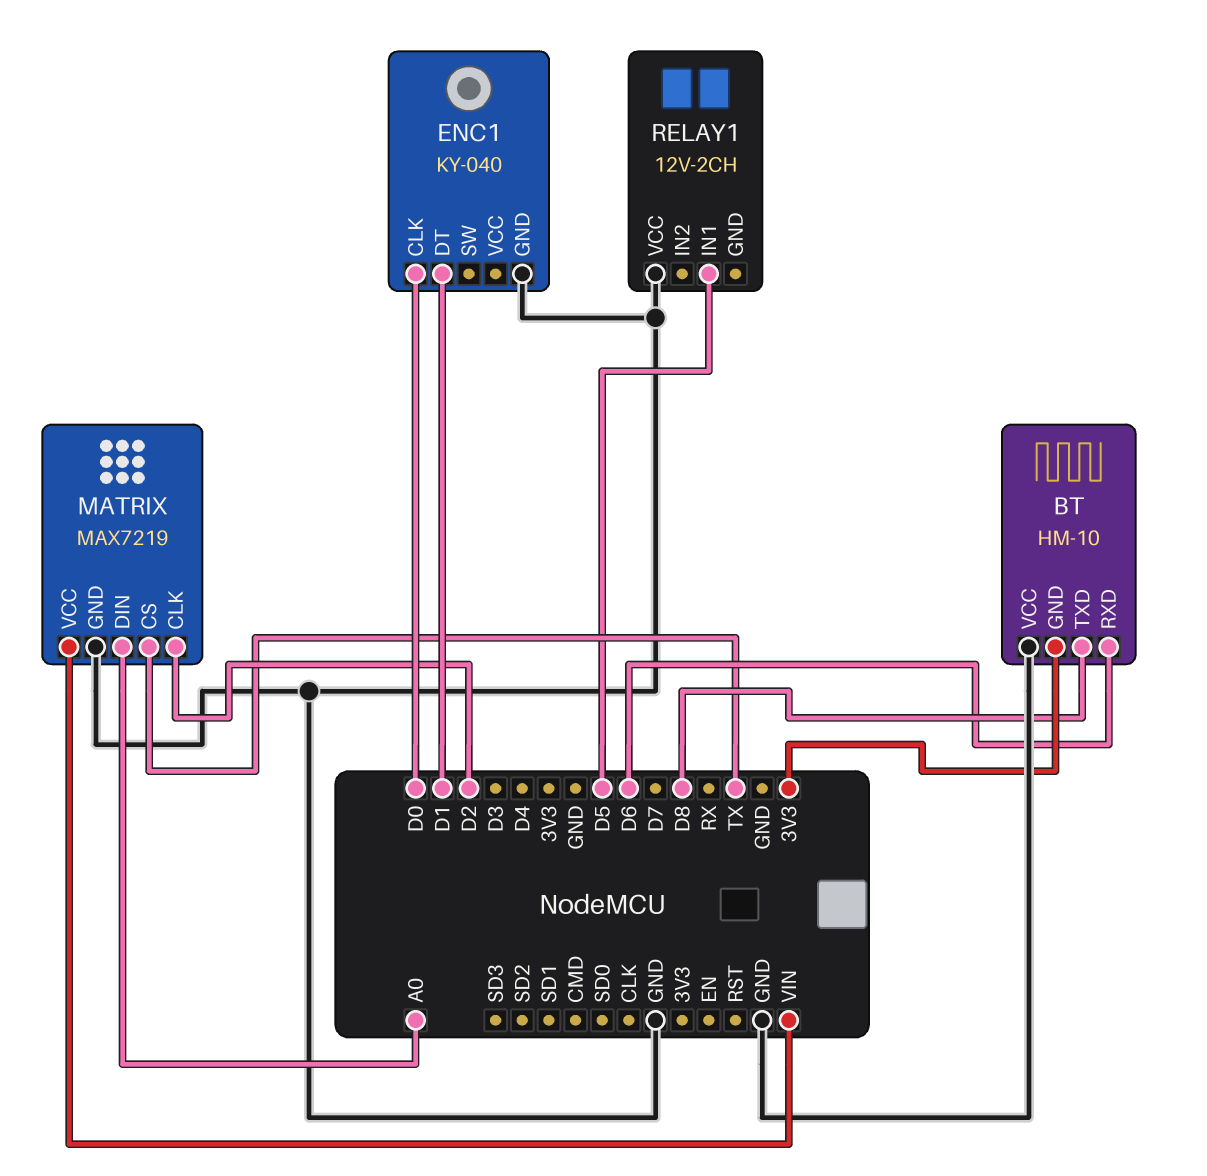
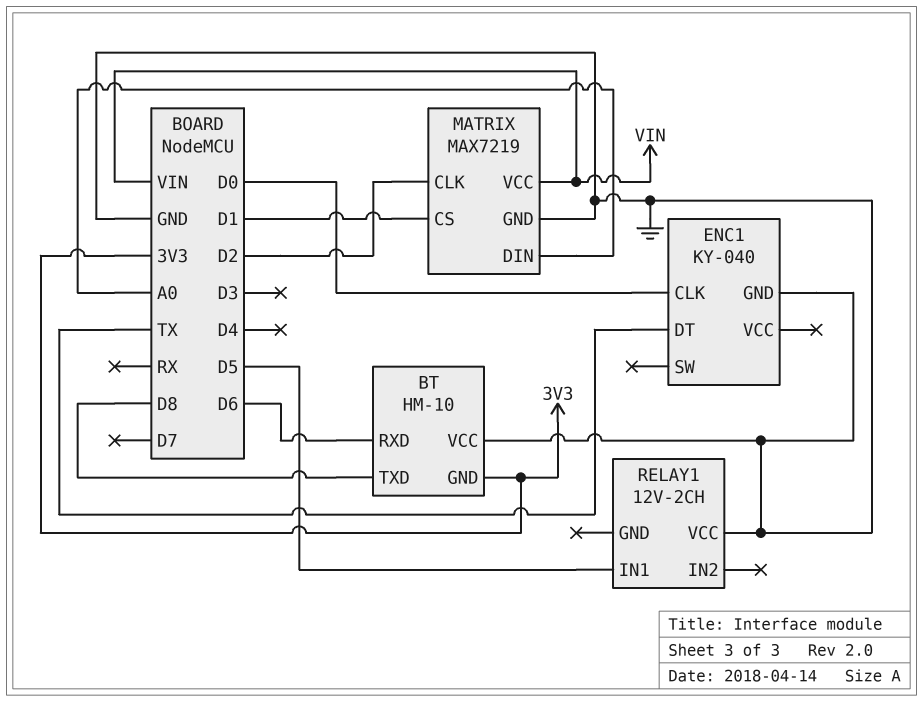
ENC1 pin DT: D1 -> TX
MATRIX pin CS: TX -> D1

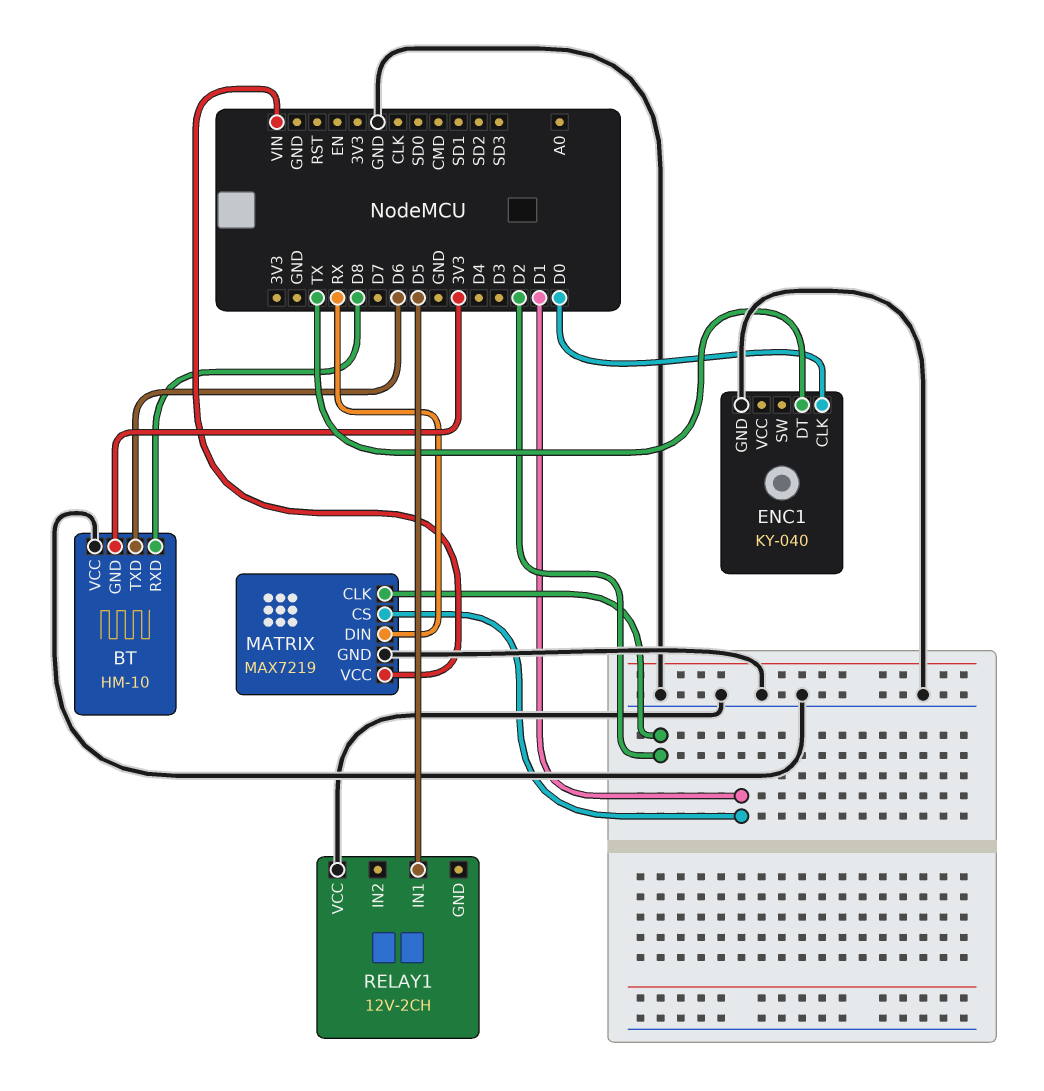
BT pin RXD: D6 -> D8
BT pin TXD: D8 -> D6
MATRIX pin DIN: A0 -> RX

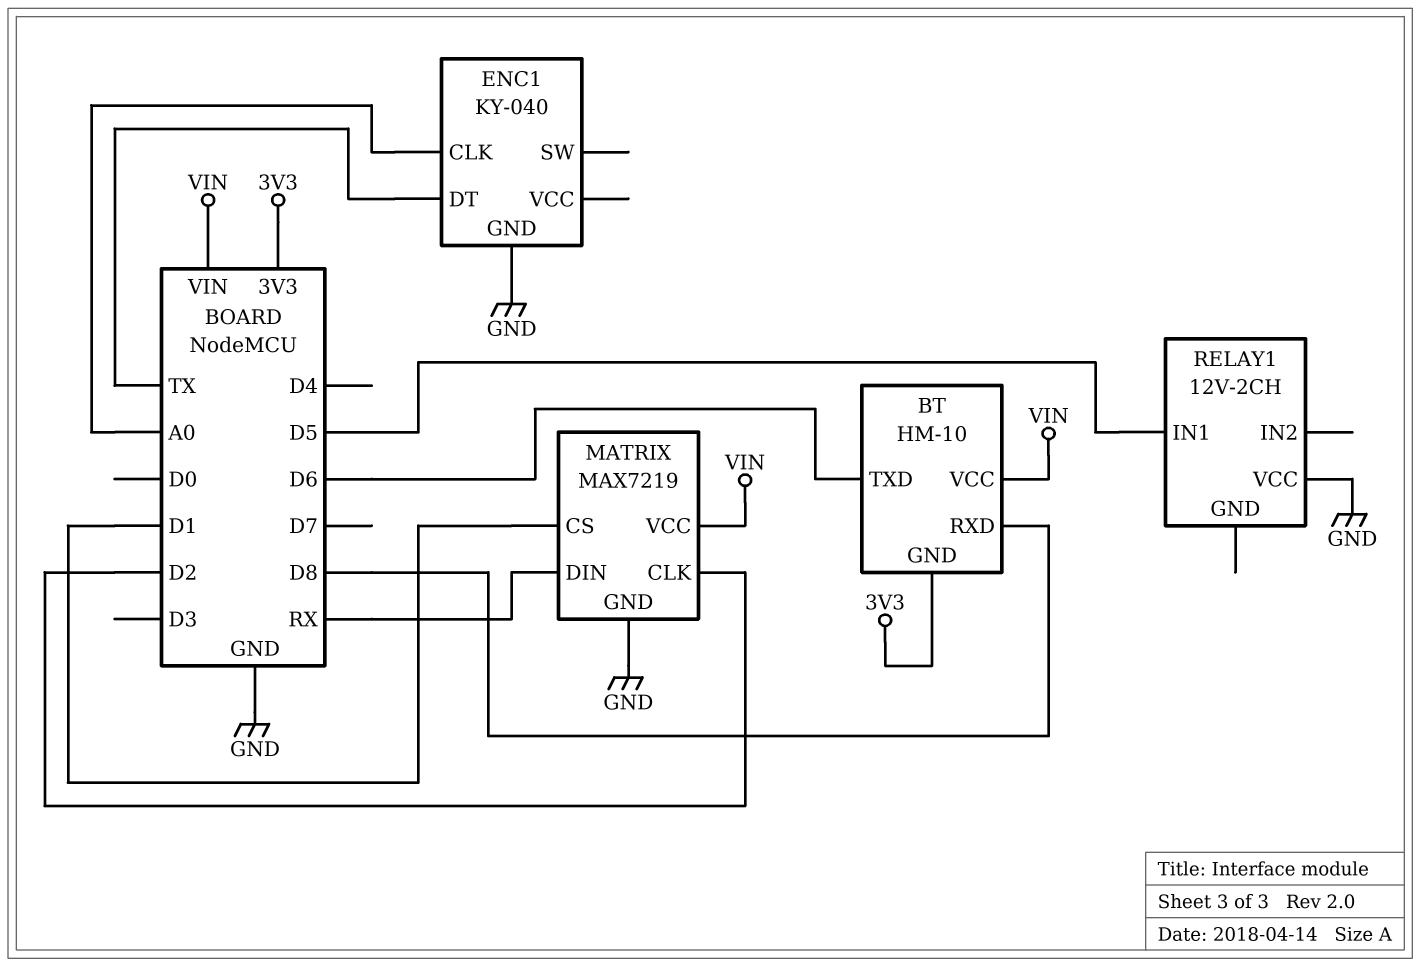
BT pin VCC: GND -> VIN
ENC1 pin CLK: D0 -> A0

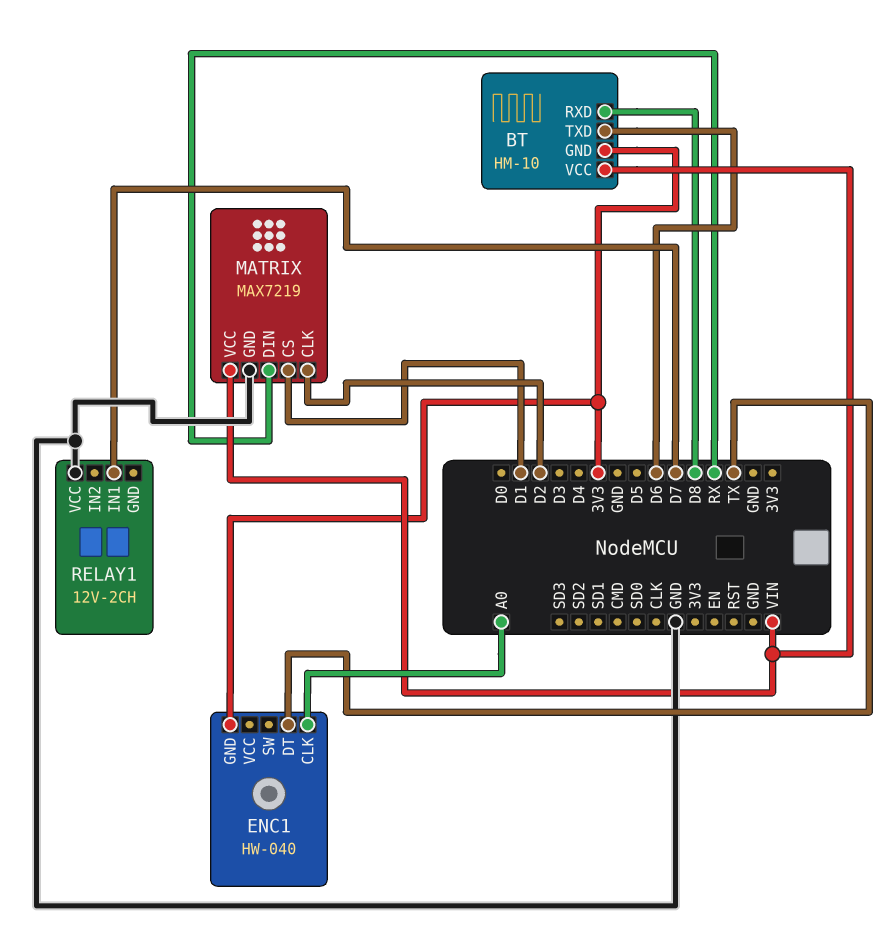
ENC1: KY-040 -> HW-040
ENC1 pin GND: GND -> 3V3
RELAY1 pin IN1: D5 -> D7

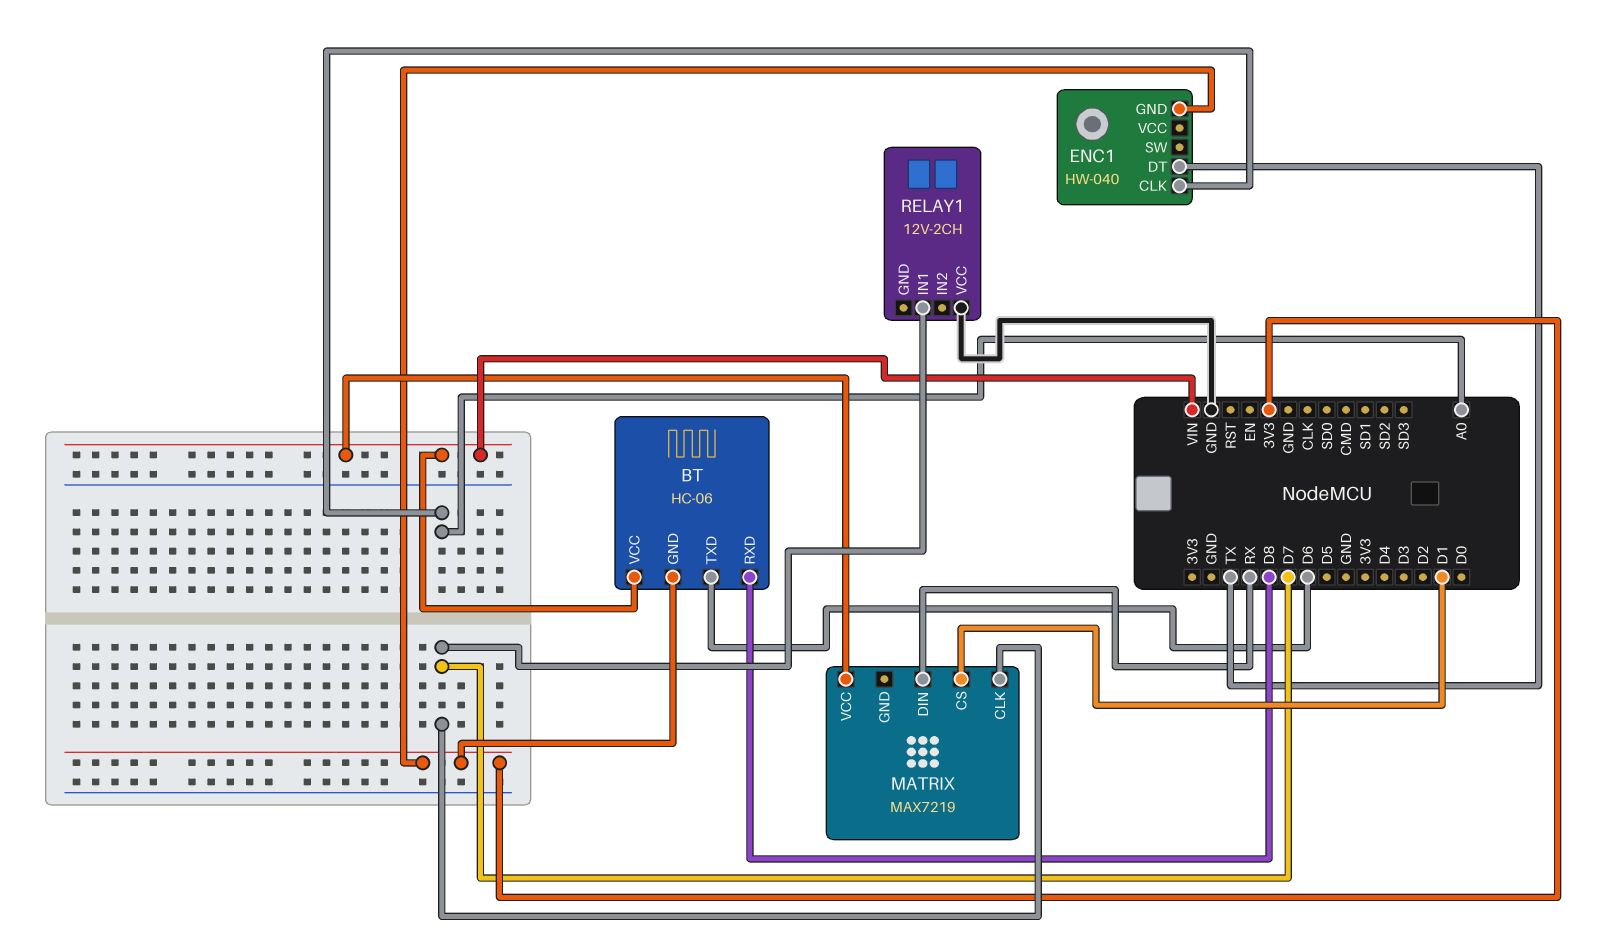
BT: HM-10 -> HC-06
MATRIX pin CLK: D2 -> D7
MATRIX pin GND: GND -> none

